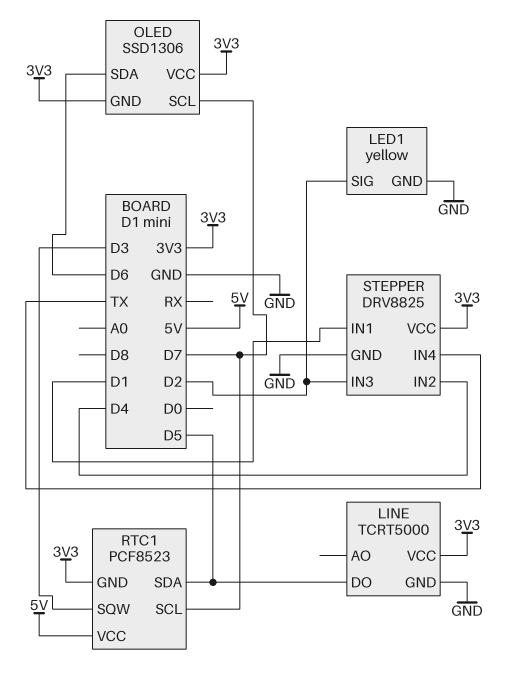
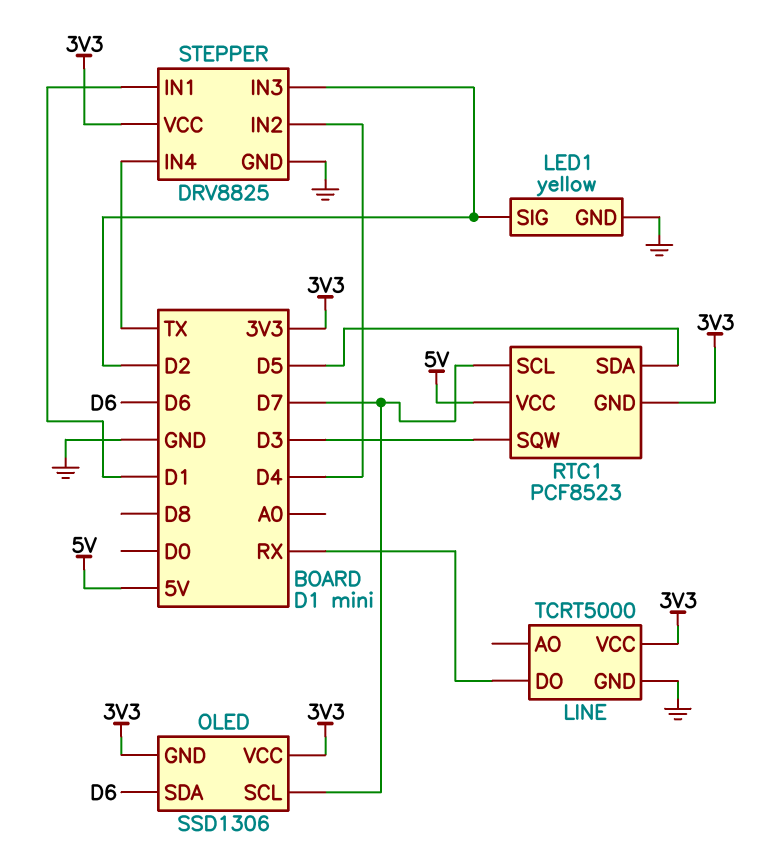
LINE pin DO: D5 -> RX

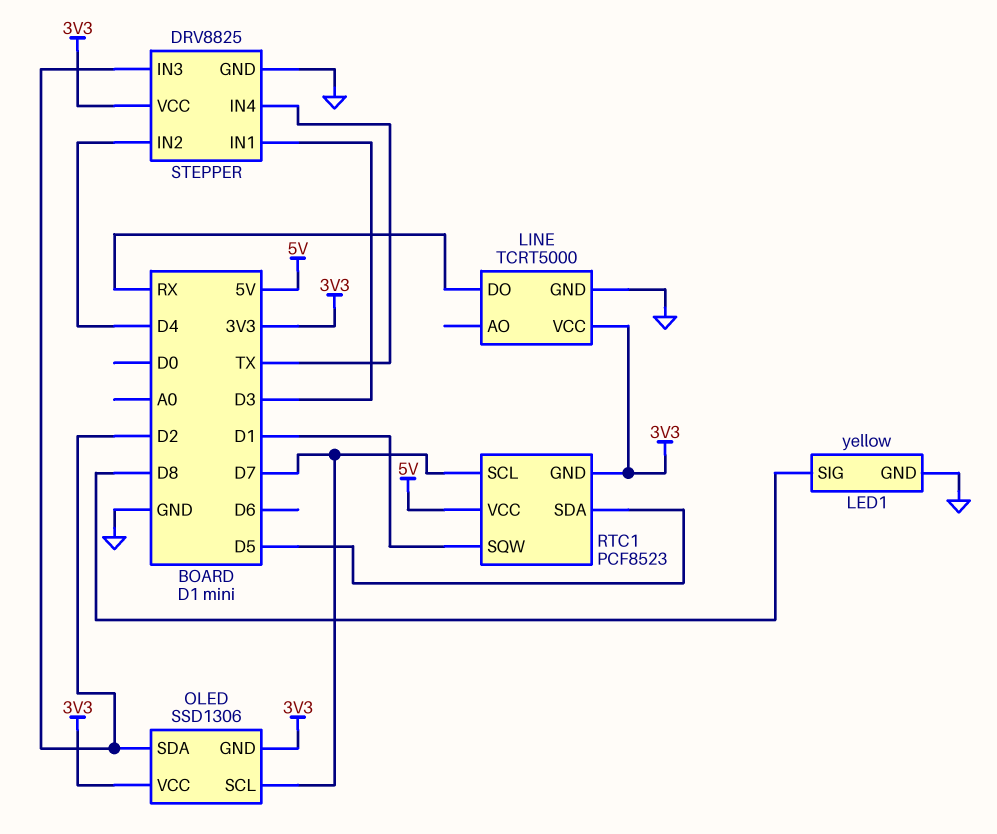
LED1 pin SIG: D2 -> D8
OLED pin SDA: D6 -> D2
RTC1 pin SQW: D3 -> D1
STEPPER pin IN1: D1 -> D3

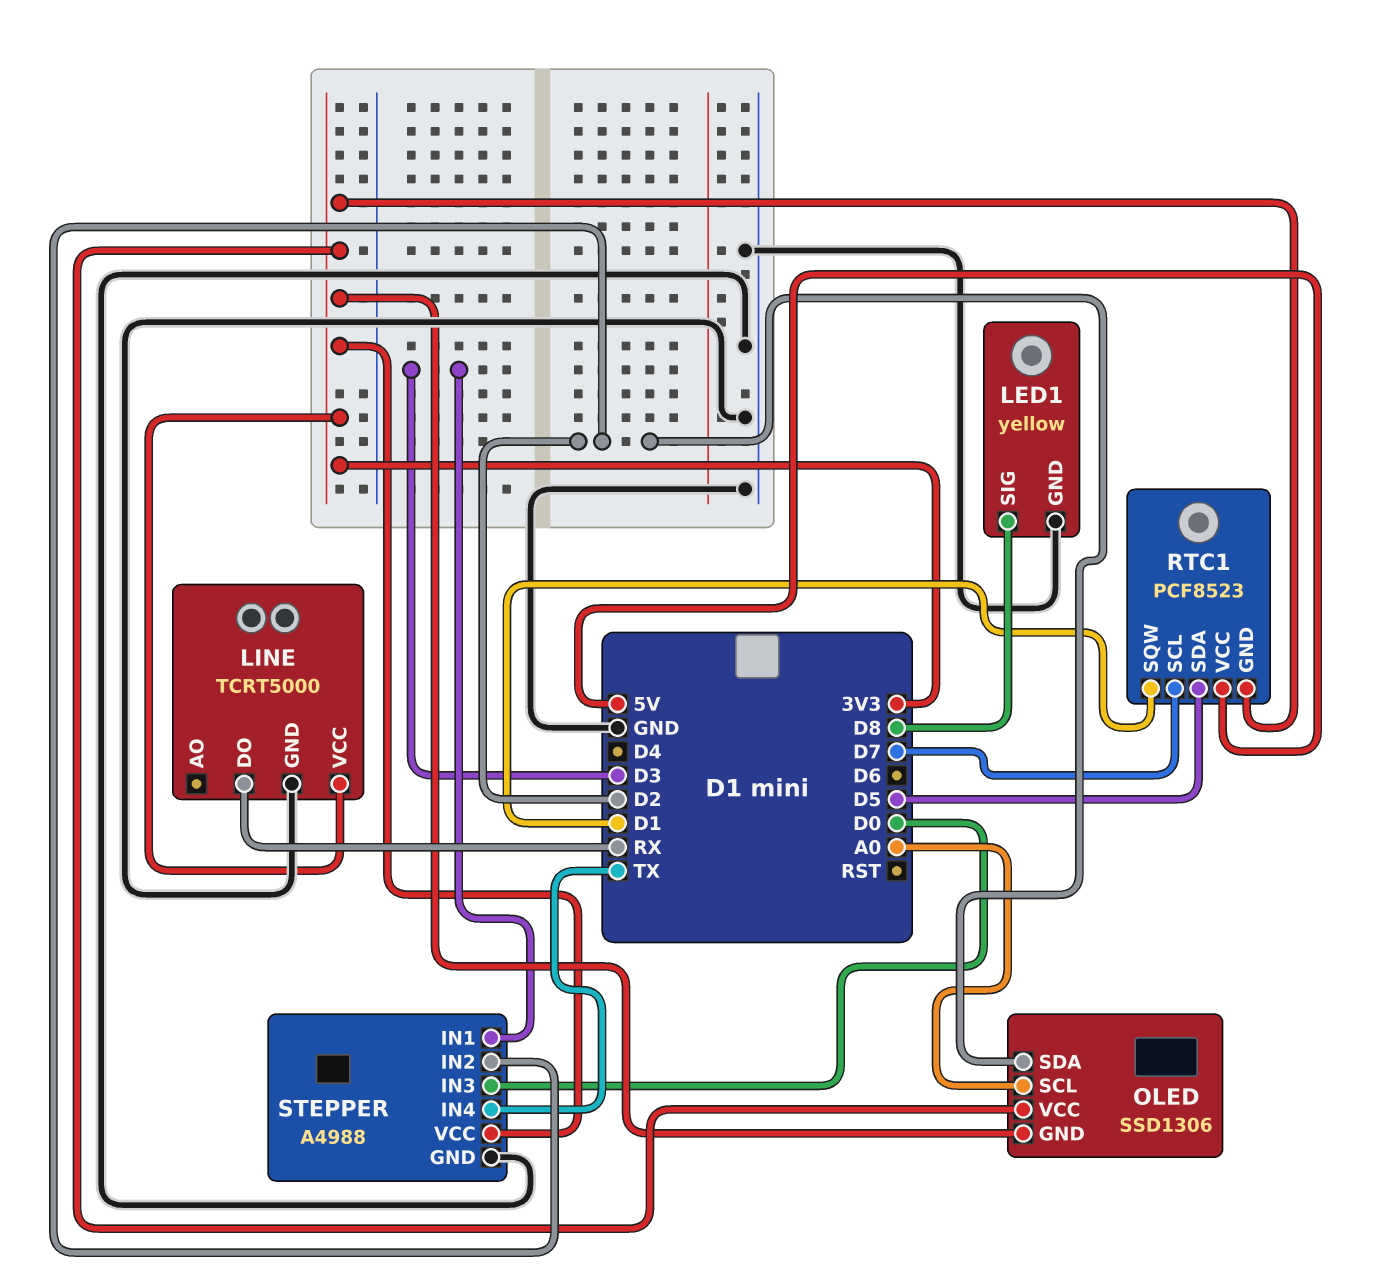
OLED pin SCL: D7 -> A0
STEPPER: DRV8825 -> A4988
STEPPER pin IN2: D4 -> D2
STEPPER pin IN3: D2 -> D0

